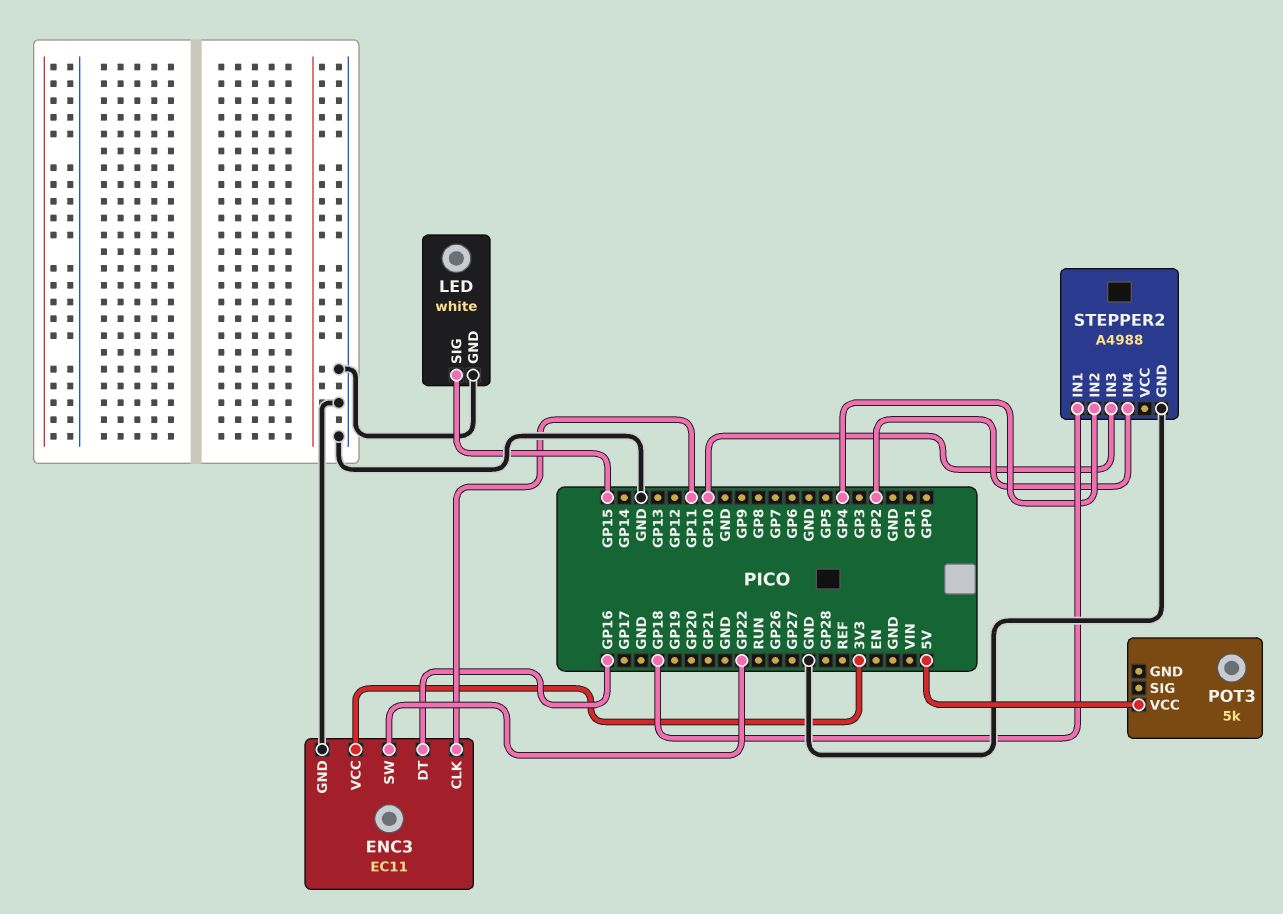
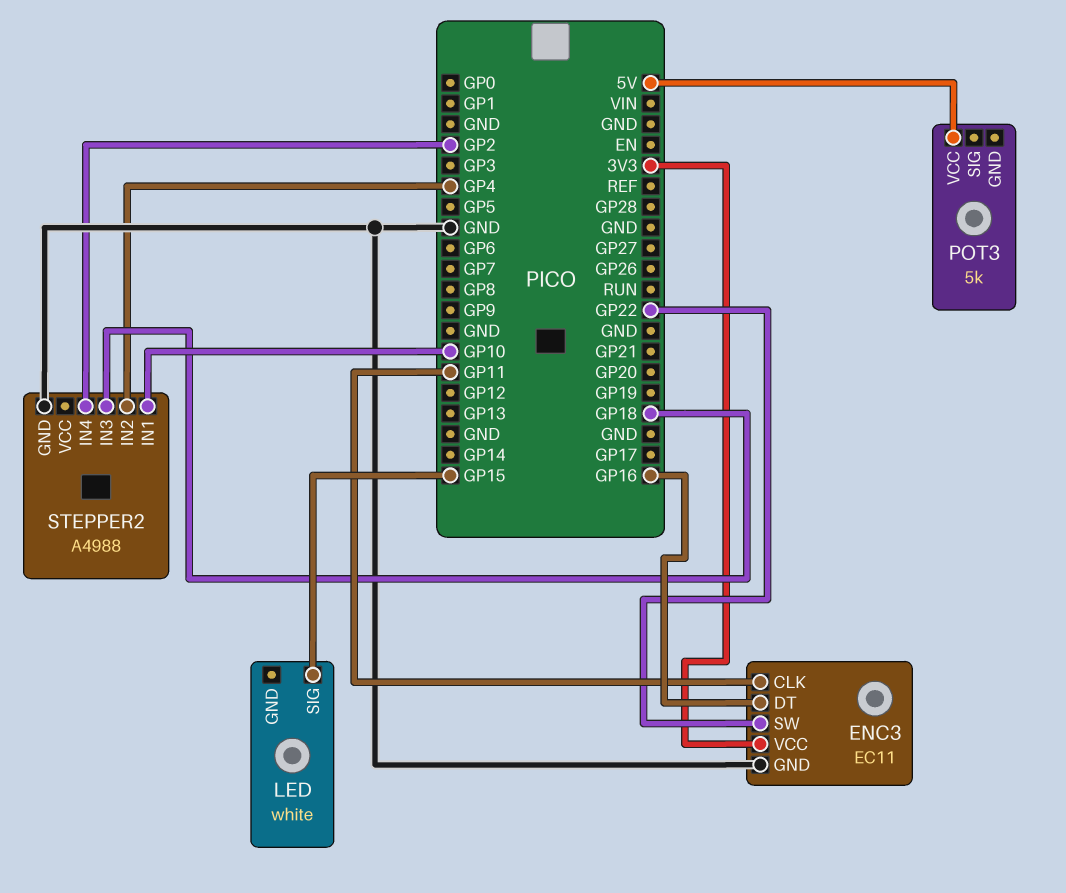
LED pin GND: GND -> none
STEPPER2 pin IN1: GP18 -> GP10
STEPPER2 pin IN3: GP10 -> GP18

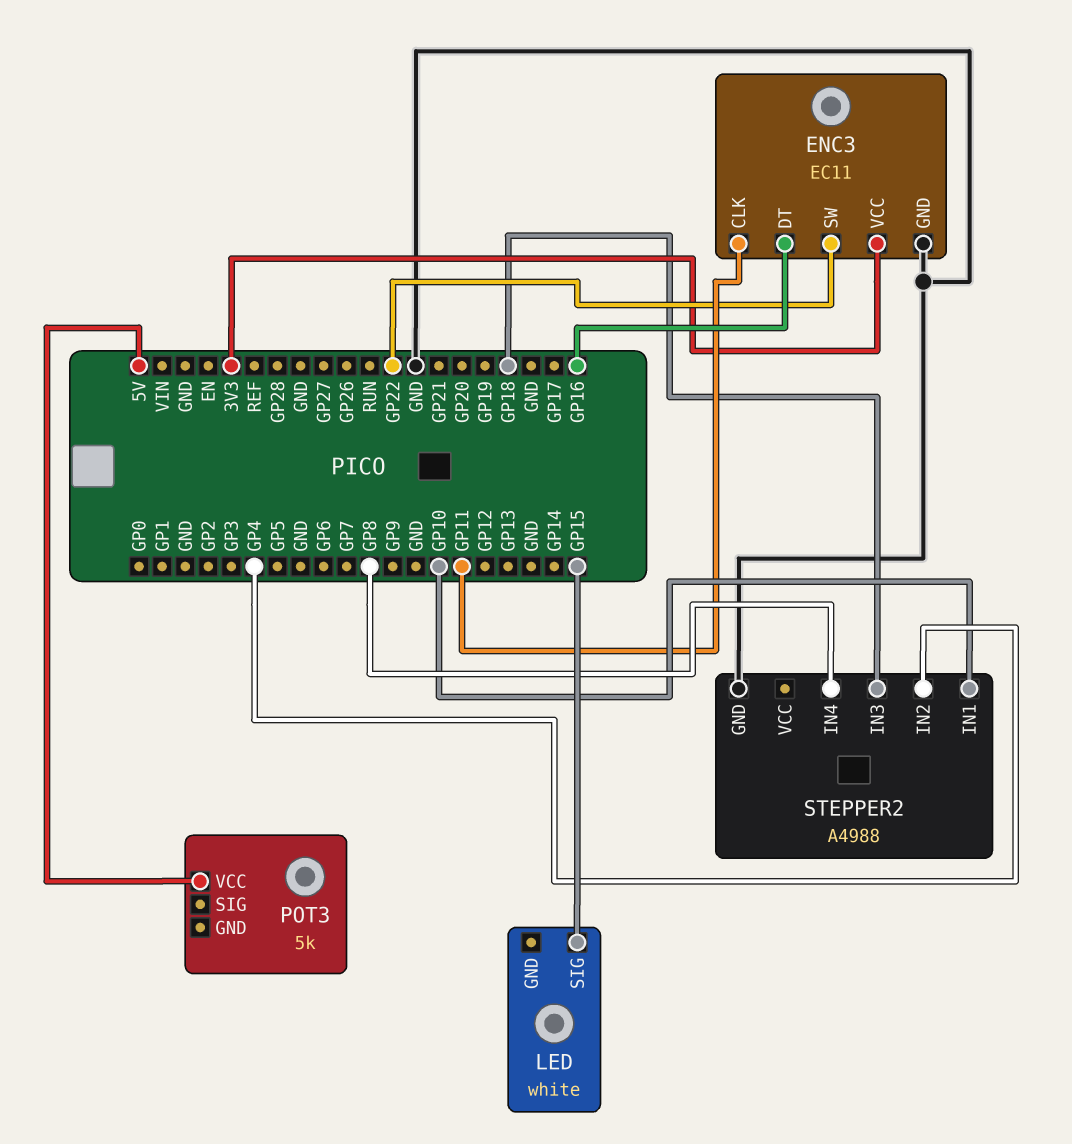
STEPPER2 pin IN4: GP2 -> GP8

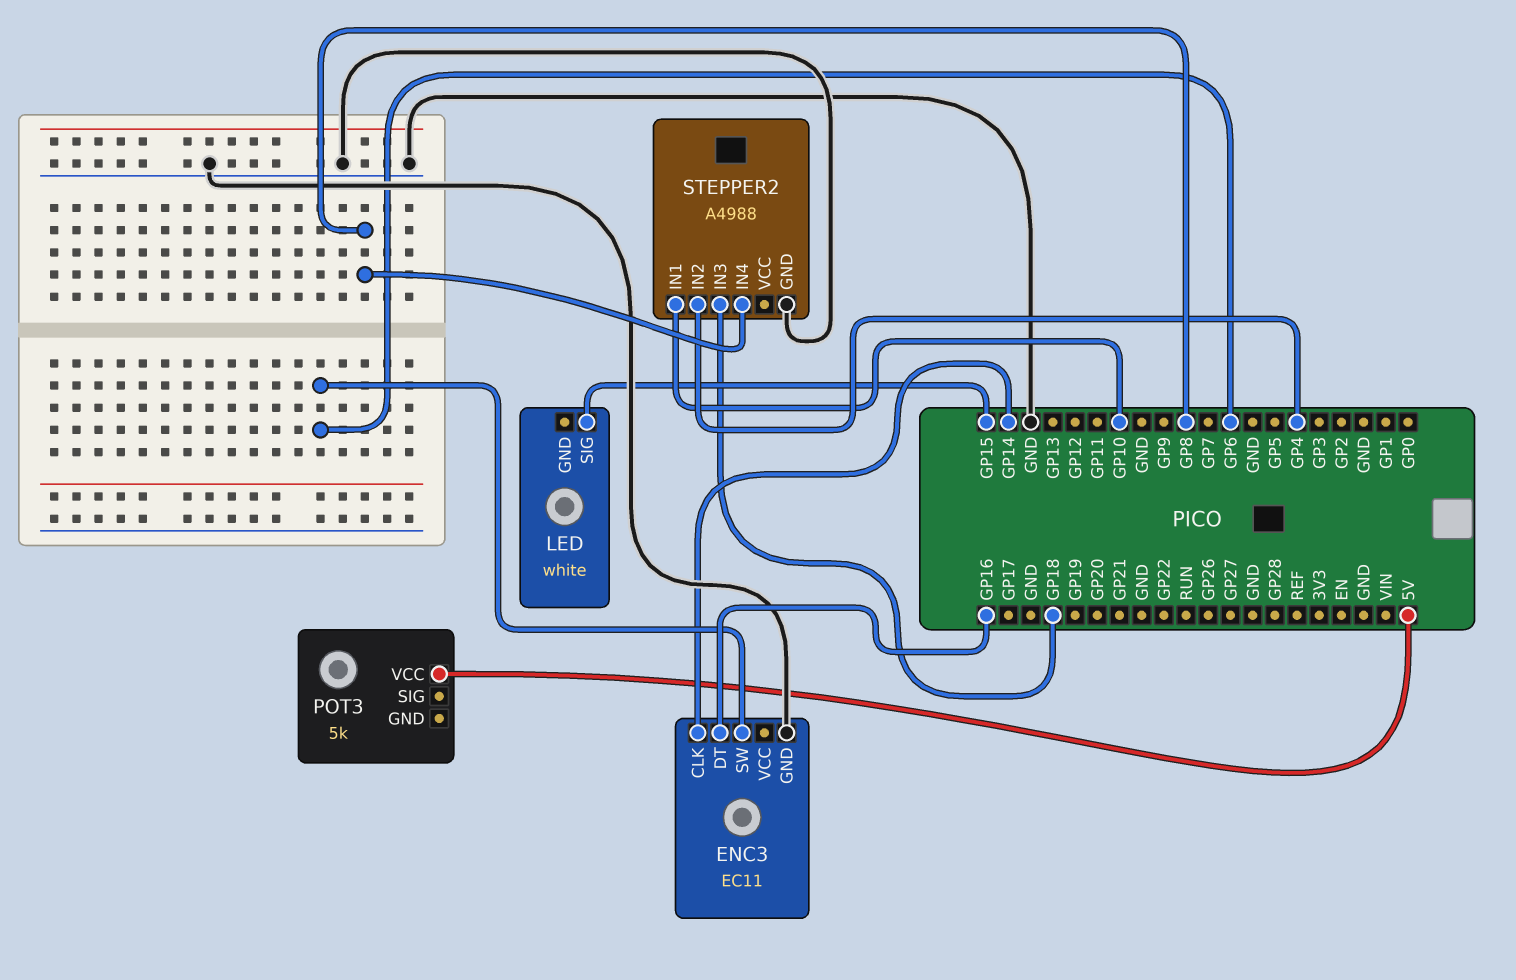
ENC3 pin CLK: GP11 -> GP14
ENC3 pin SW: GP22 -> GP6
ENC3 pin VCC: 3V3 -> none

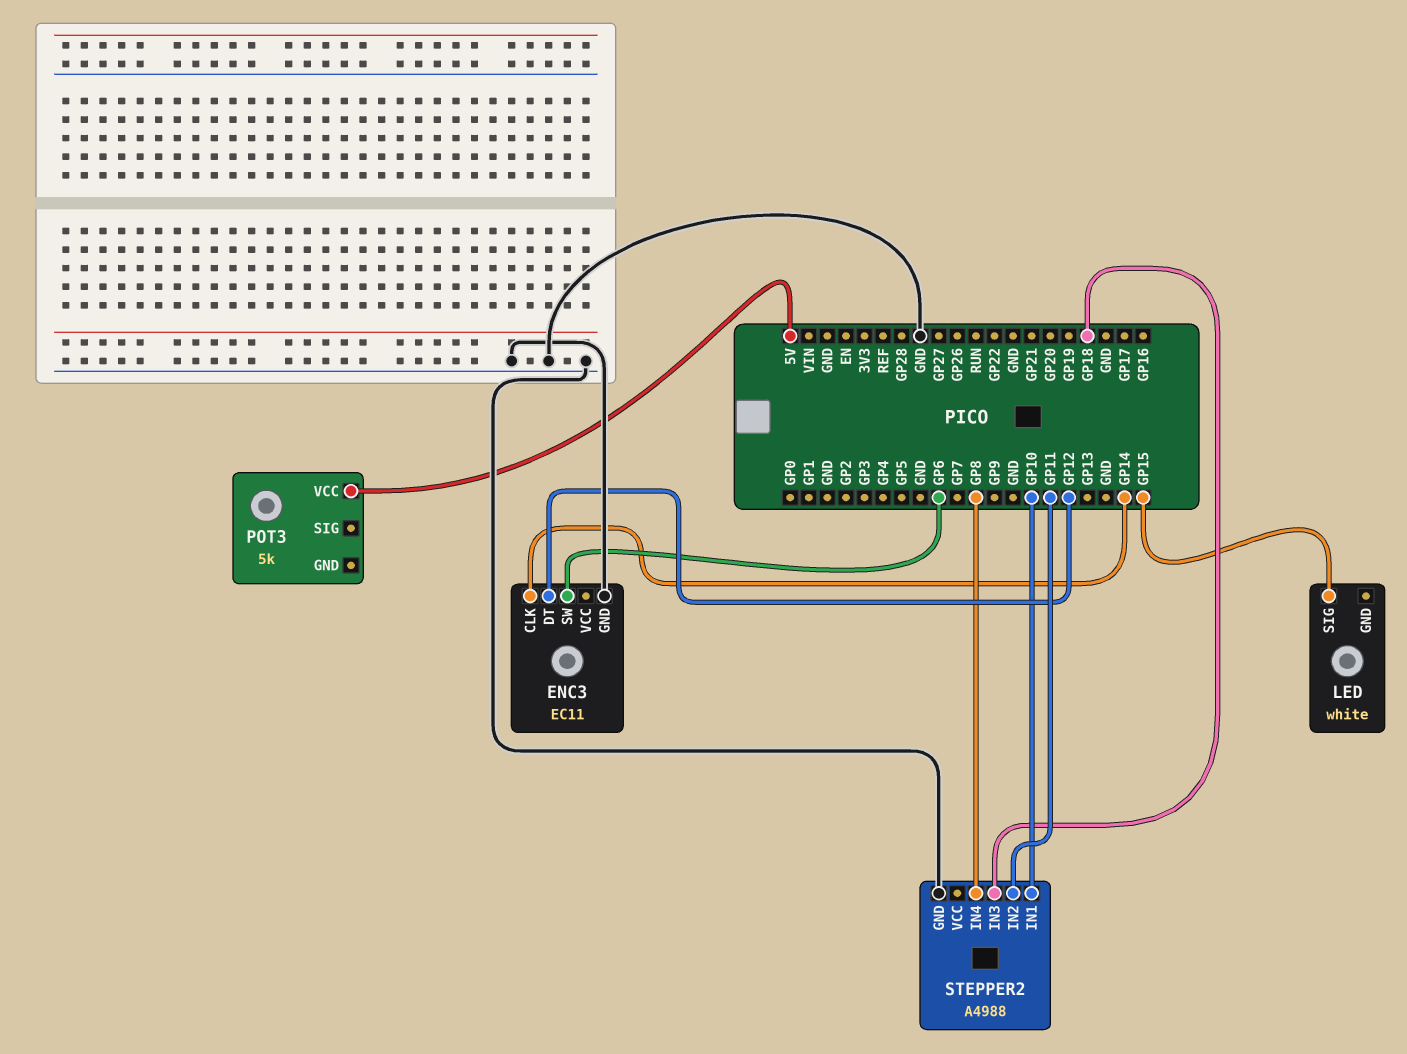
ENC3 pin DT: GP16 -> GP12
STEPPER2 pin IN2: GP4 -> GP11

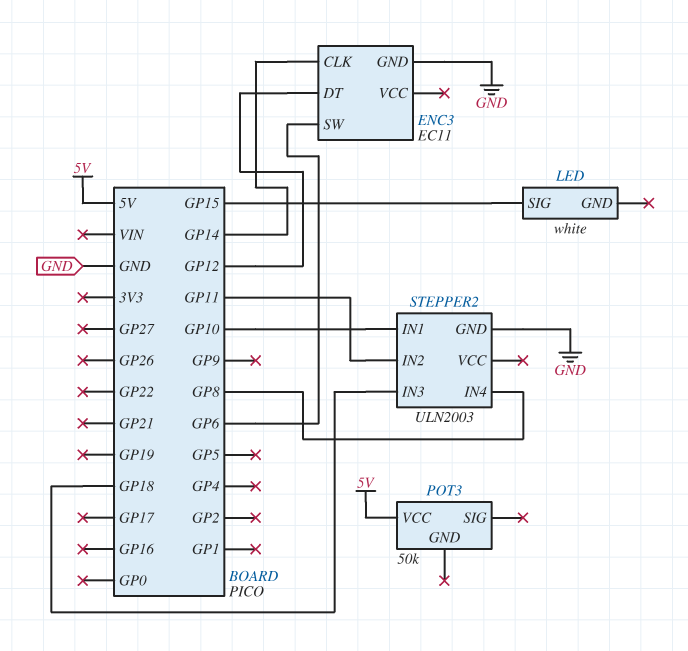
POT3: 5k -> 50k
STEPPER2: A4988 -> ULN2003

